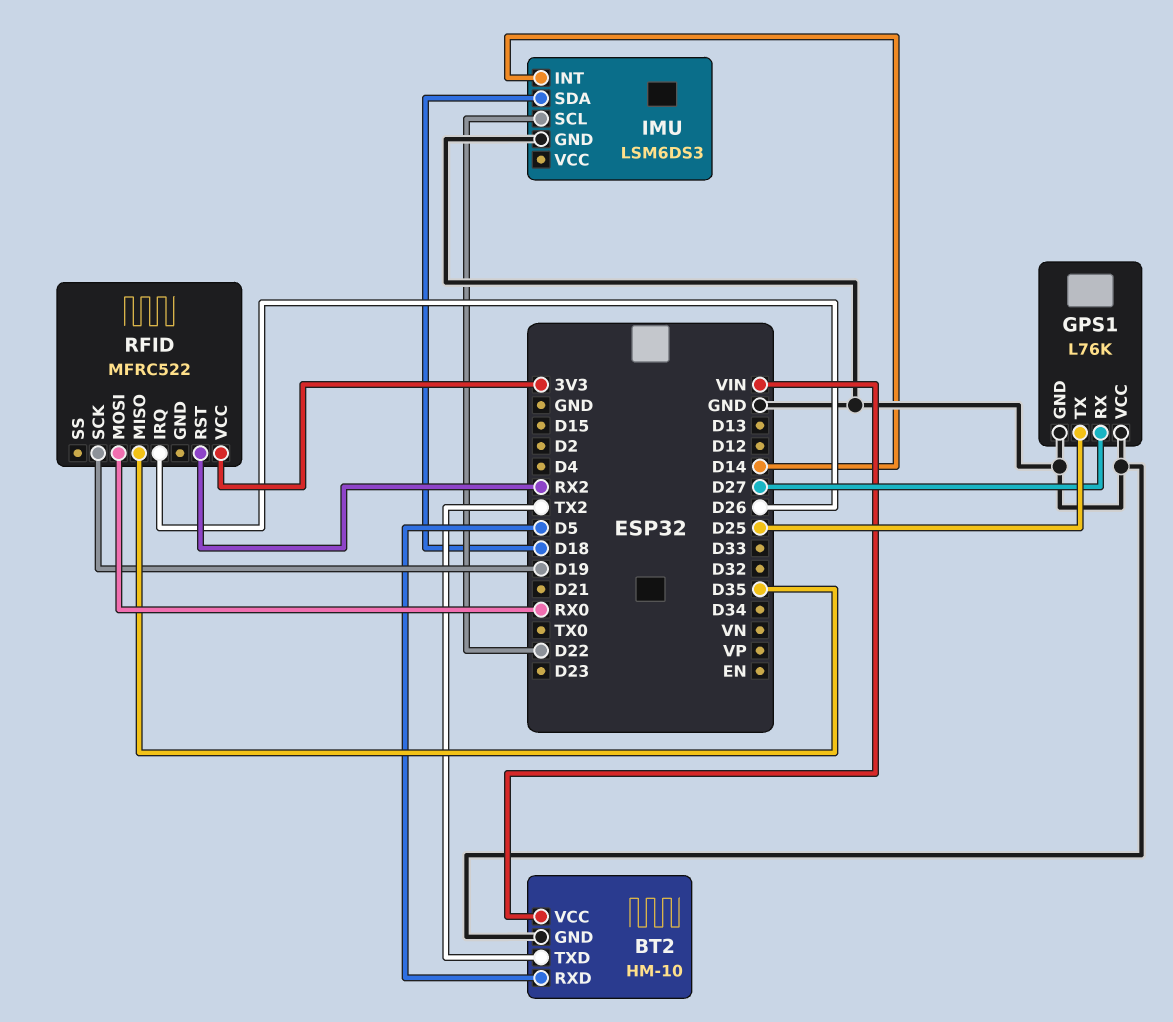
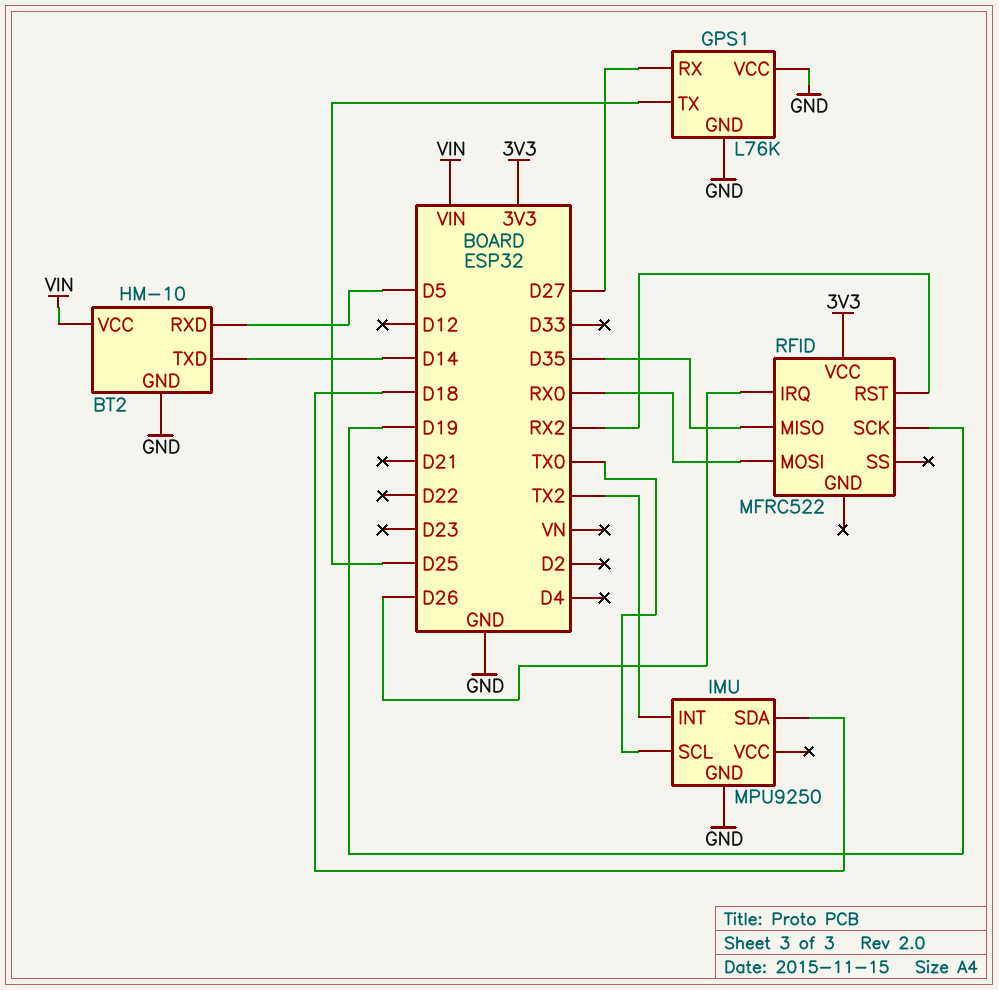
BT2 pin TXD: TX2 -> D14
IMU: LSM6DS3 -> MPU9250
IMU pin INT: D14 -> TX2
IMU pin SCL: D22 -> TX0

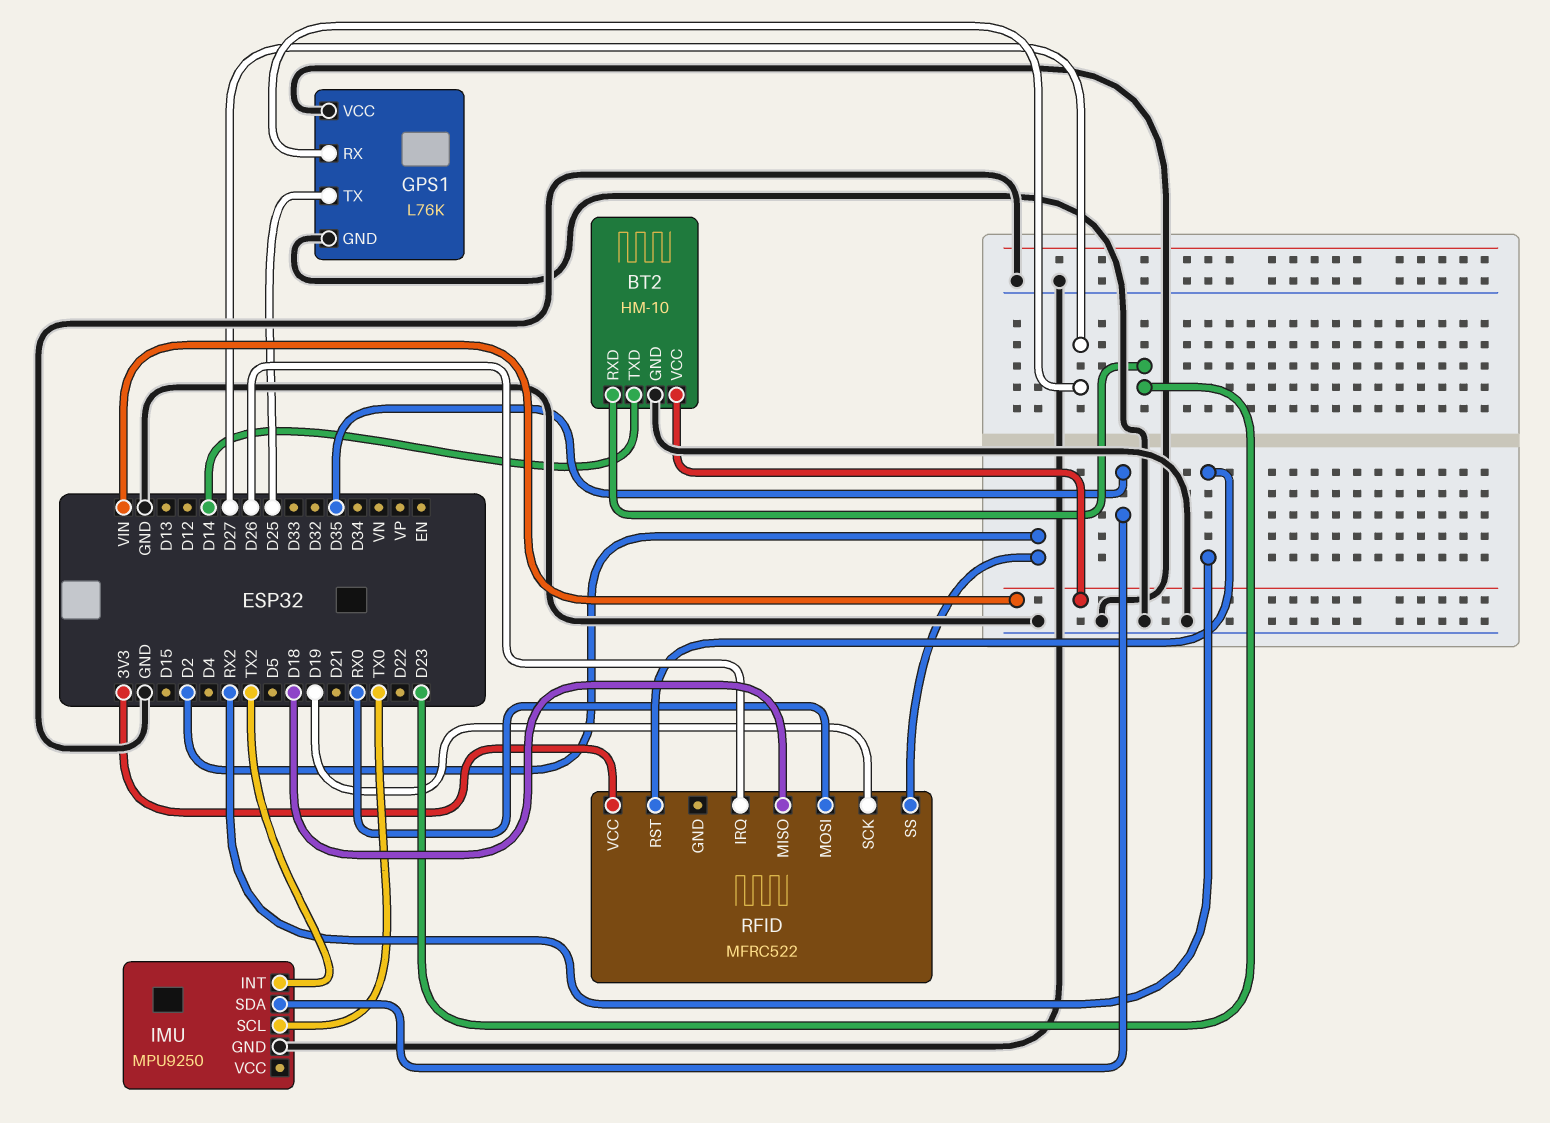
BT2 pin RXD: D5 -> D23
IMU pin SDA: D18 -> D35
RFID pin MISO: D35 -> D18
RFID pin SS: none -> D2

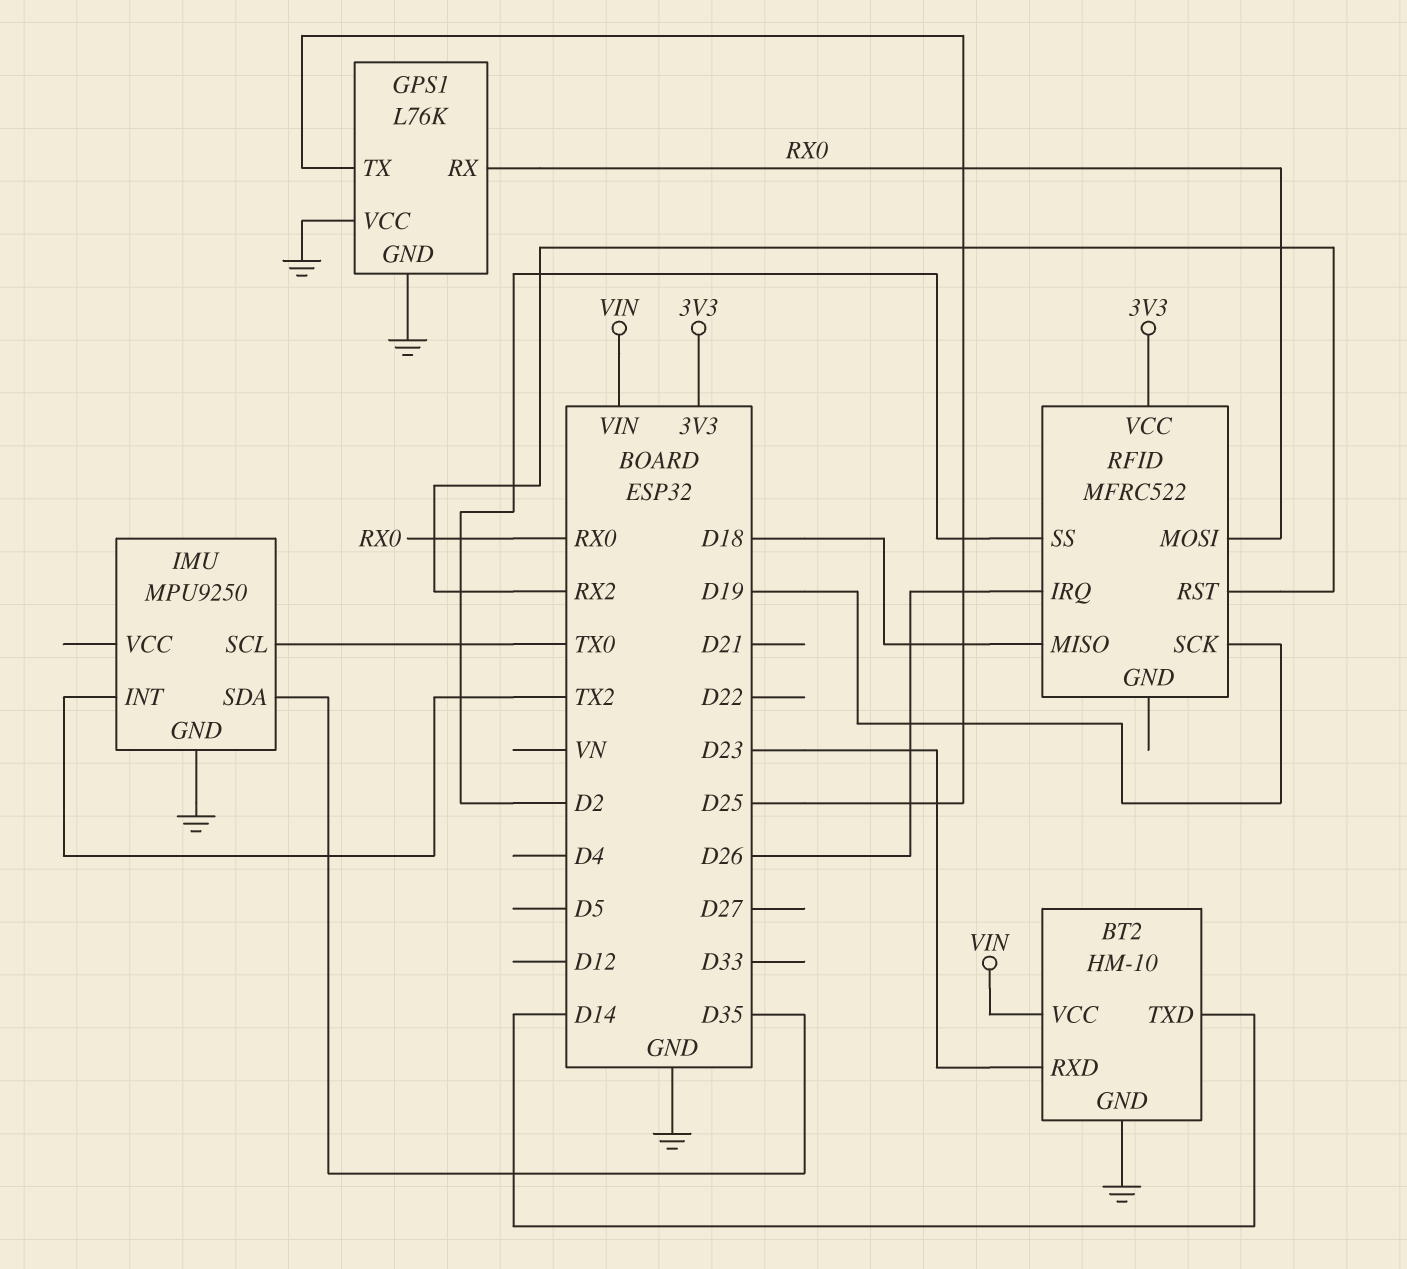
GPS1 pin RX: D27 -> RX0

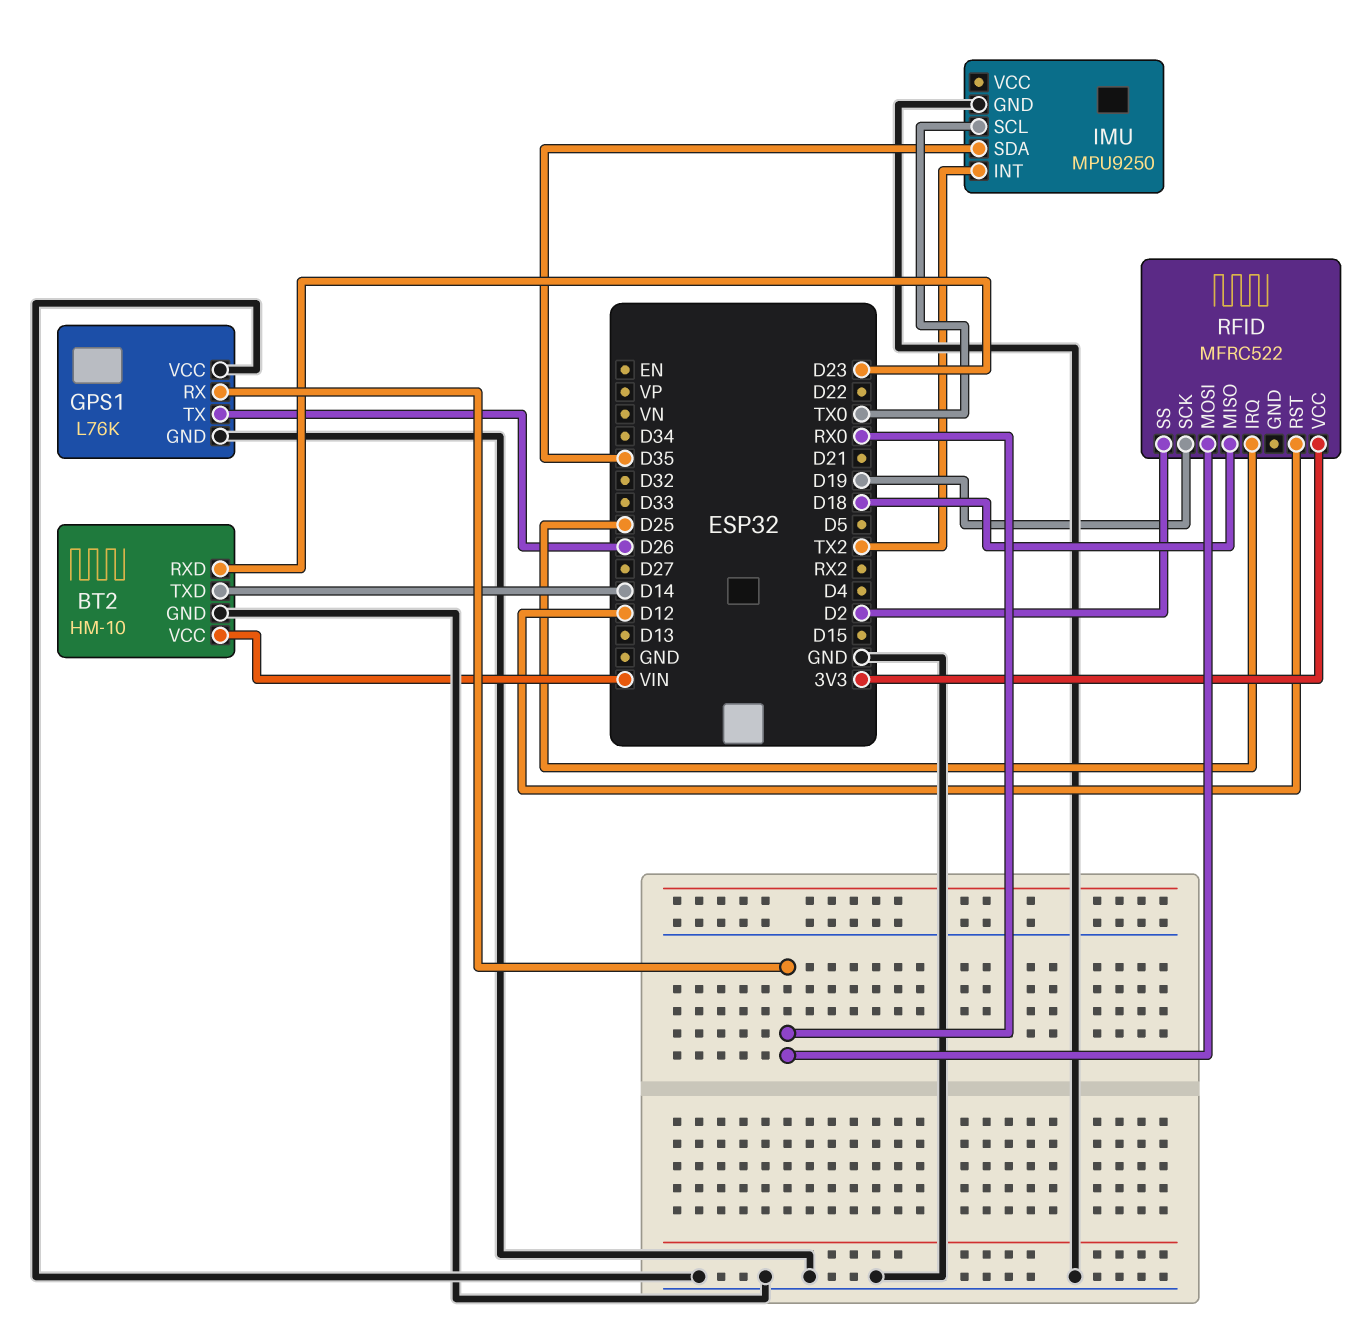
GPS1 pin TX: D25 -> D26
RFID pin IRQ: D26 -> D25
RFID pin RST: RX2 -> D12

